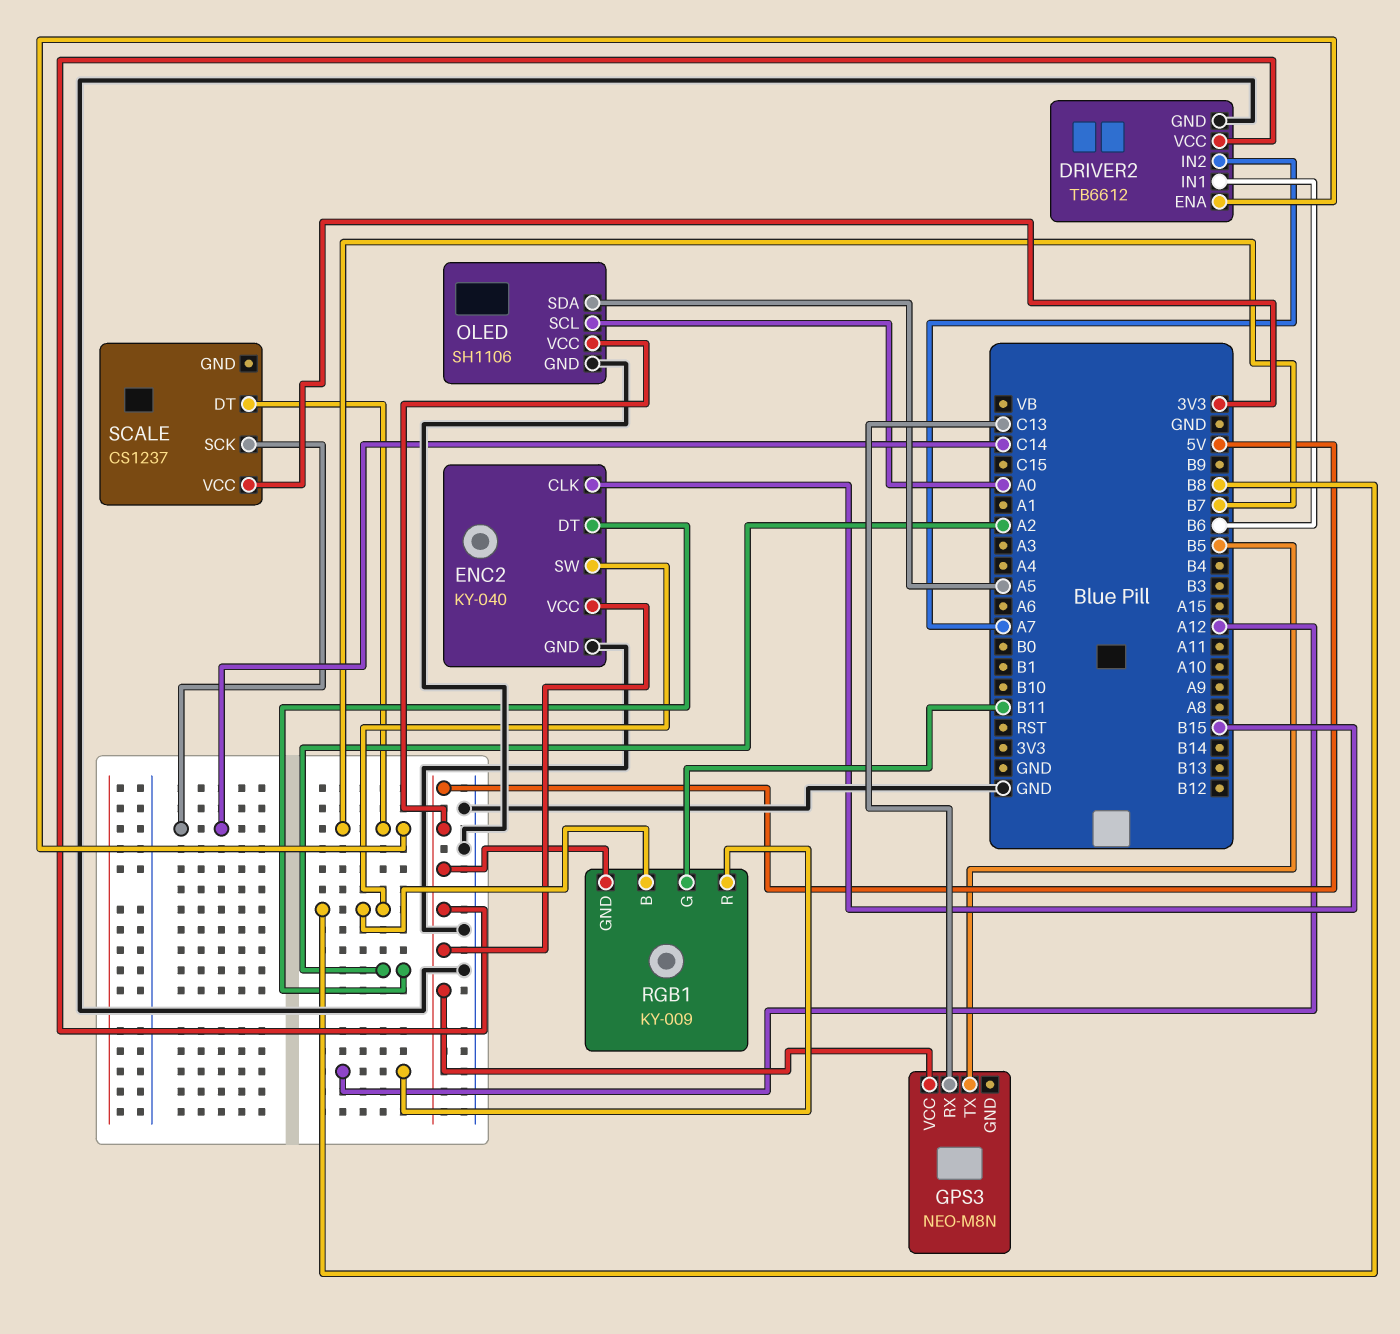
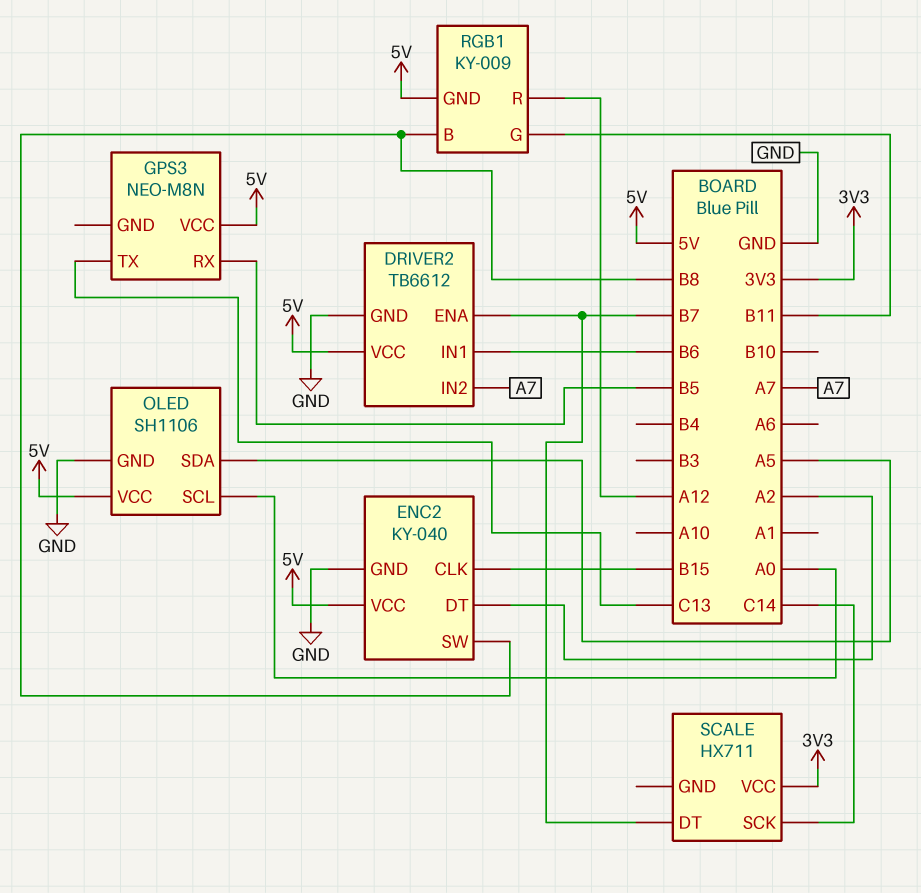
GPS3 pin RX: C13 -> B5
GPS3 pin TX: B5 -> C13
SCALE: CS1237 -> HX711

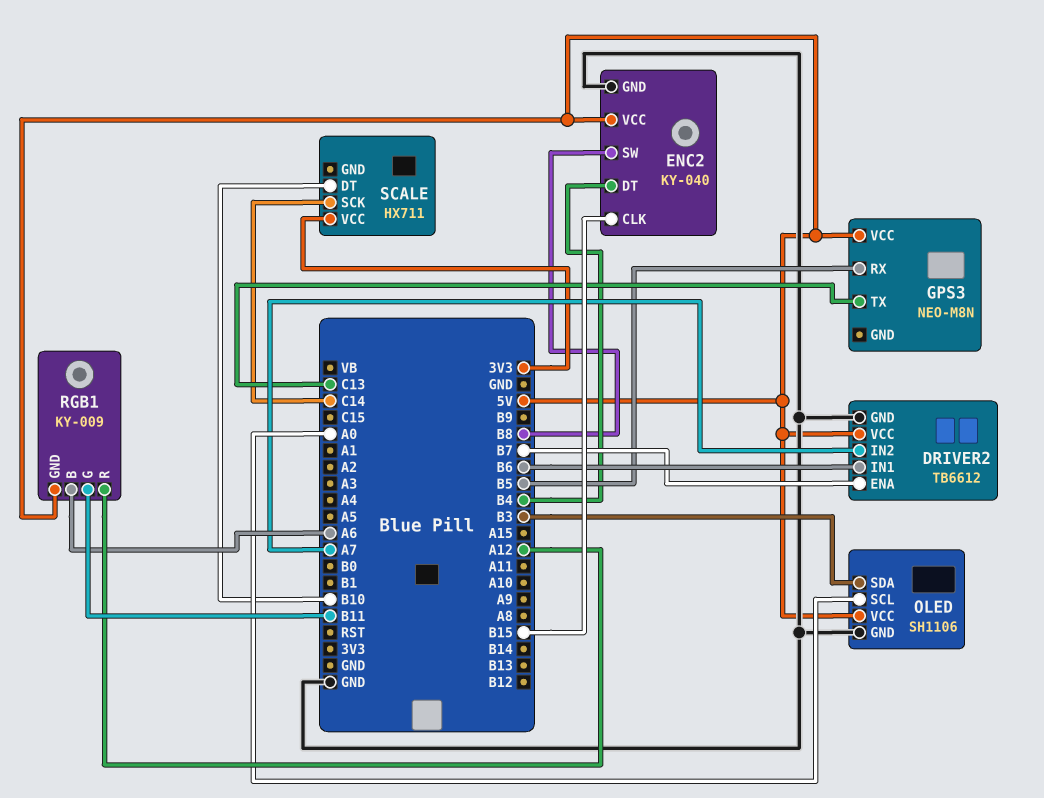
ENC2 pin DT: A2 -> B4
OLED pin SDA: A5 -> B3
RGB1 pin B: B8 -> A6
SCALE pin DT: B7 -> B10

